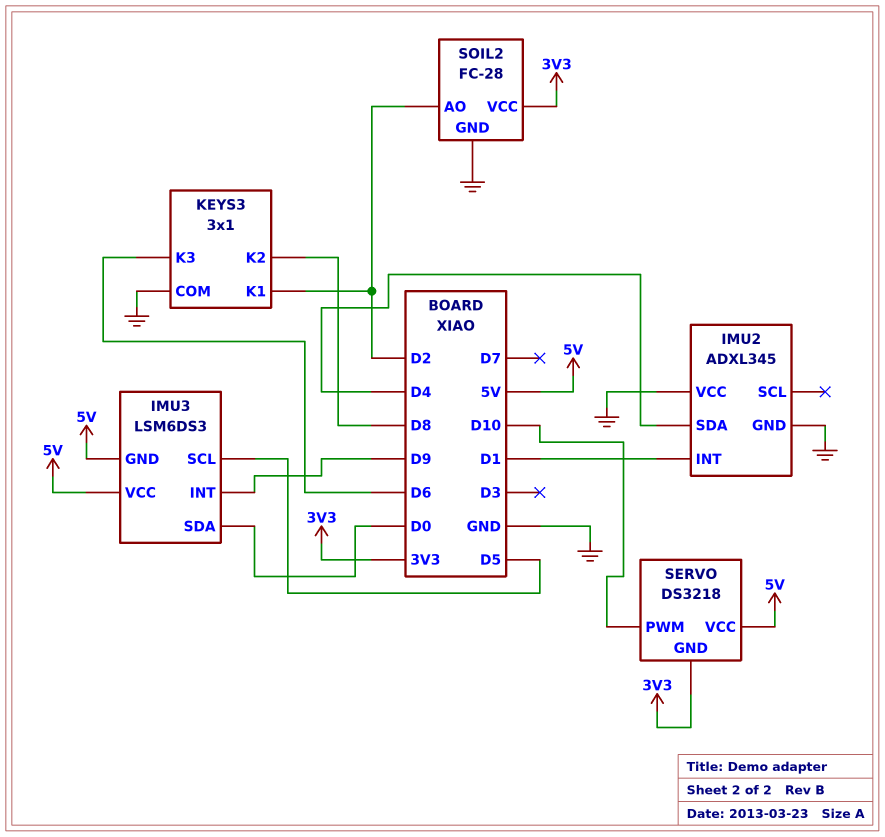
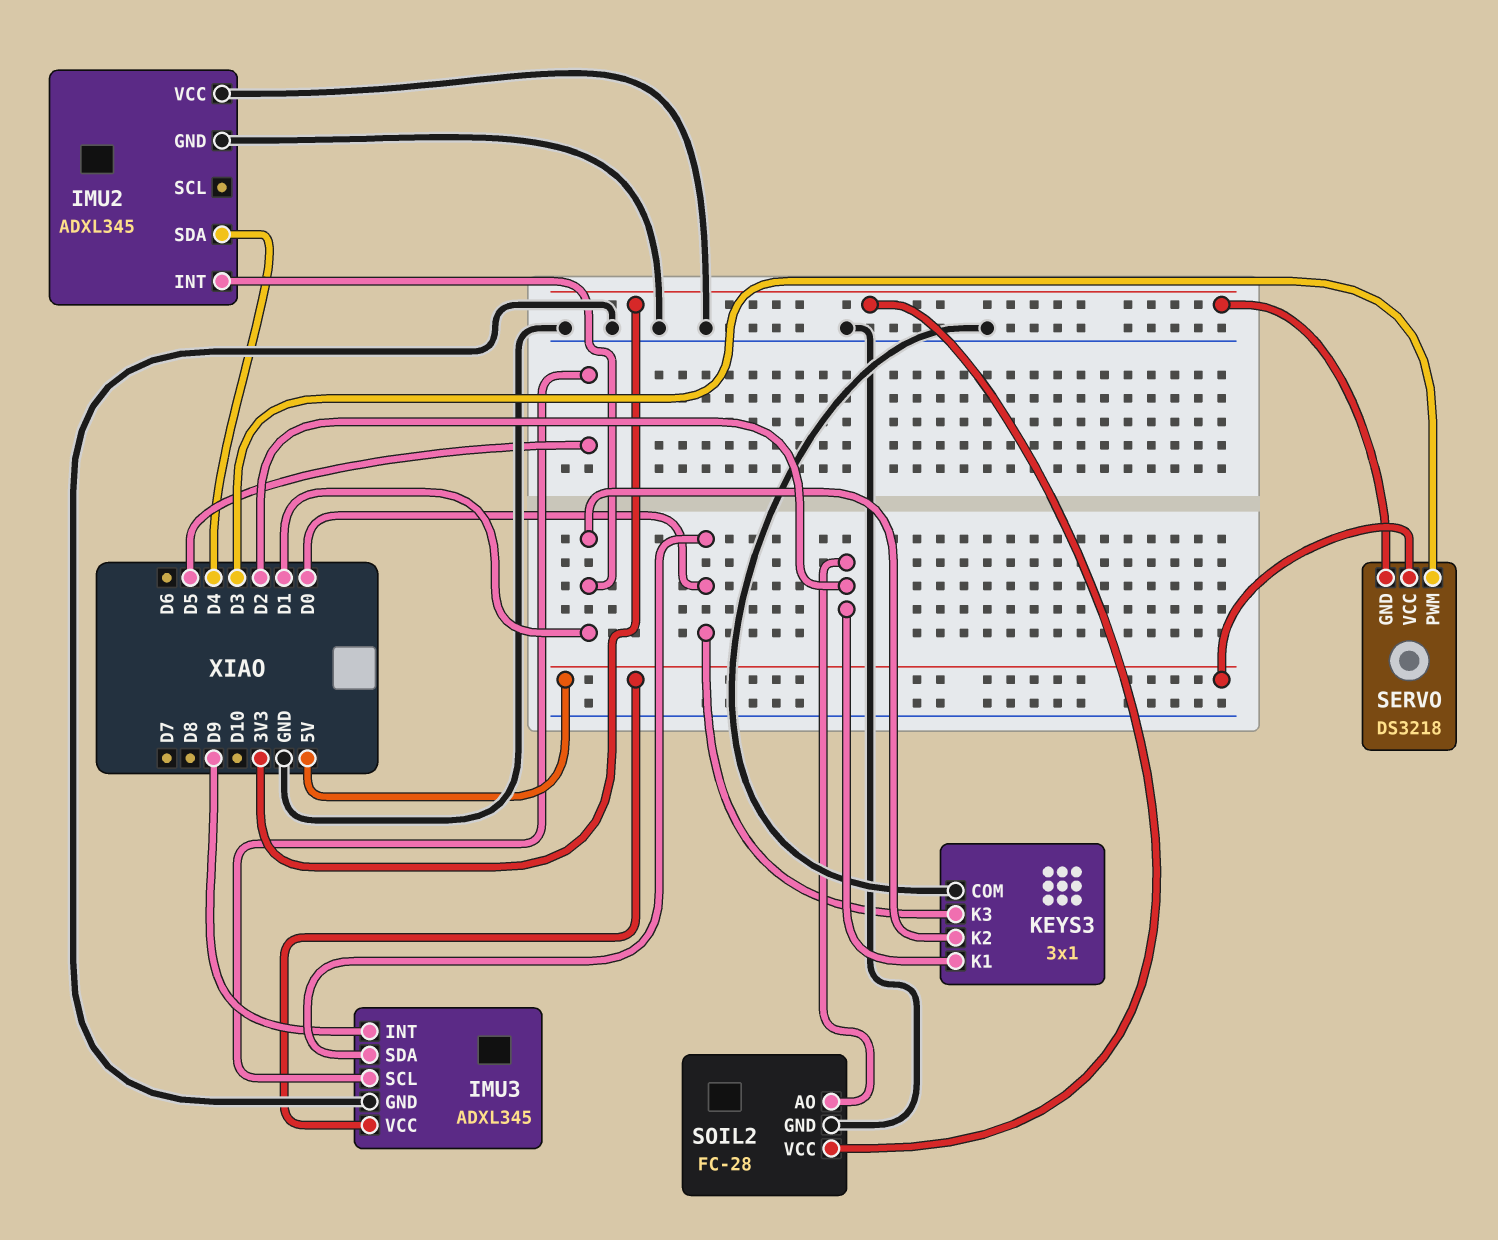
IMU3: LSM6DS3 -> ADXL345
IMU3 pin GND: 5V -> GND
KEYS3 pin K2: D8 -> D1
KEYS3 pin K3: D6 -> D0
SERVO pin PWM: D10 -> D3

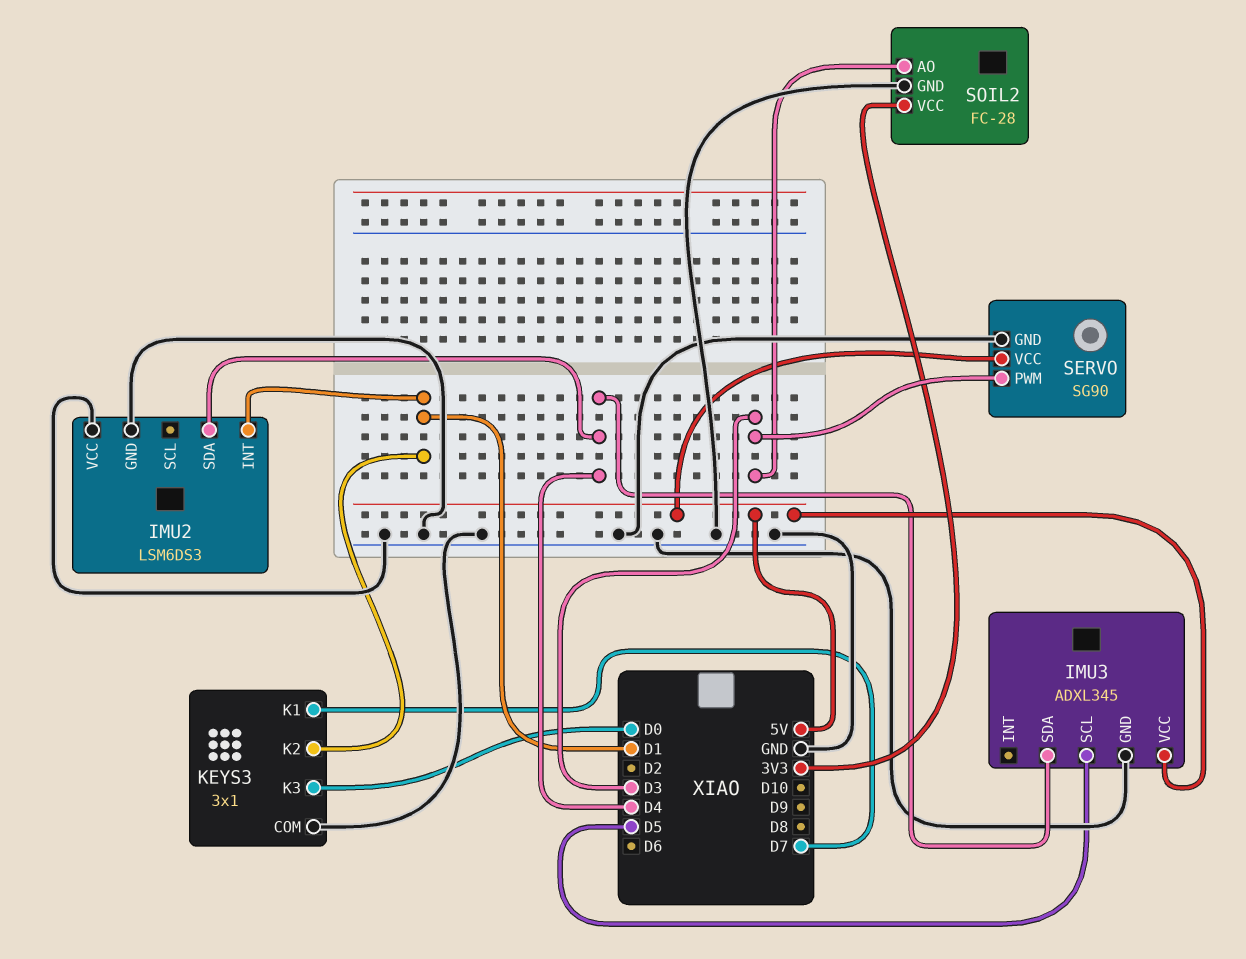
IMU2: ADXL345 -> LSM6DS3
IMU3 pin INT: D9 -> none
IMU3 pin SDA: D0 -> D4
KEYS3 pin K1: D2 -> D7
SERVO: DS3218 -> SG90
SERVO pin GND: 3V3 -> GND
SOIL2 pin AO: D2 -> D3

